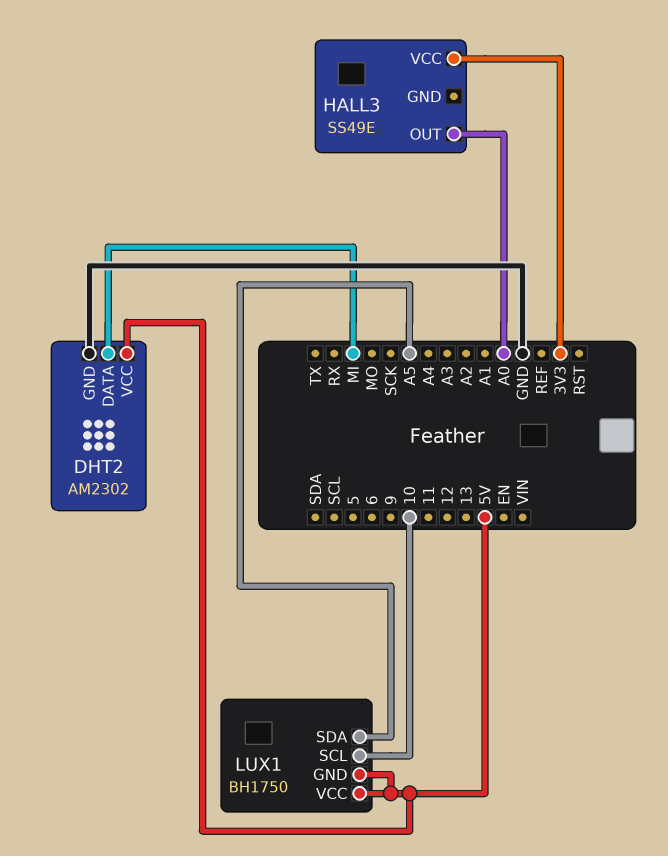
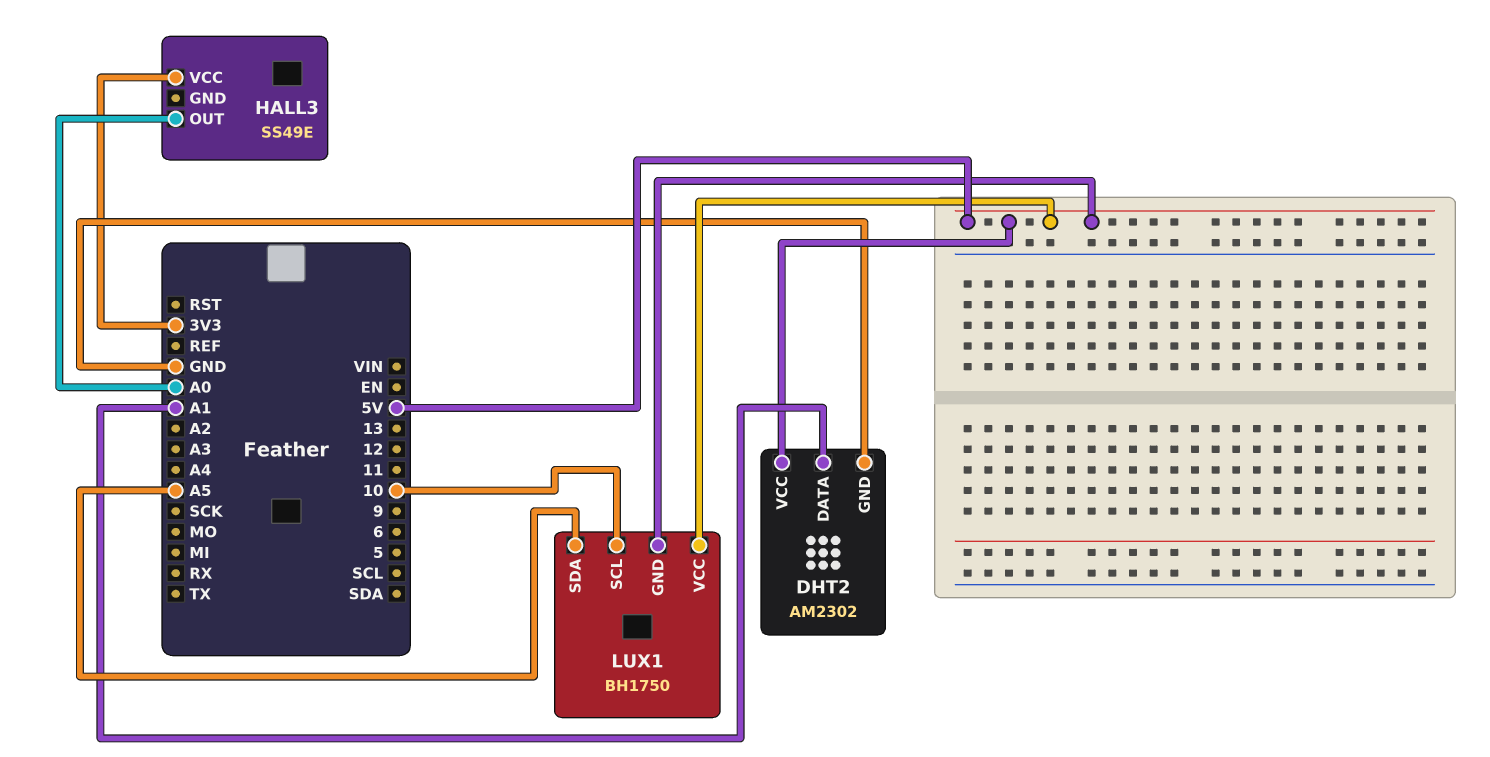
DHT2 pin DATA: MI -> A1

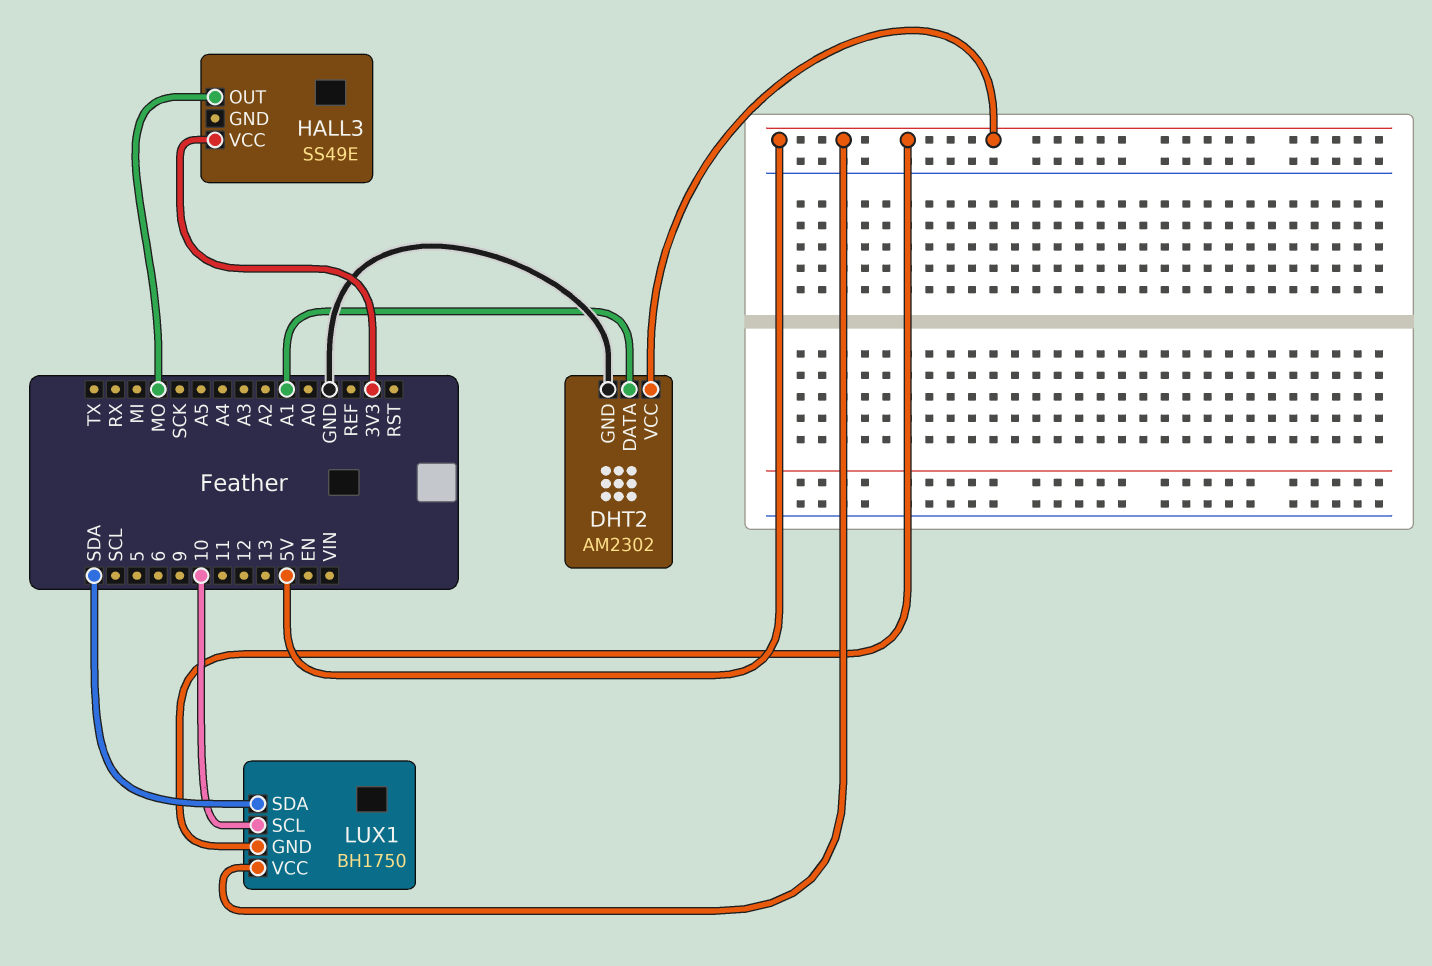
HALL3 pin OUT: A0 -> MO
LUX1 pin SDA: A5 -> SDA

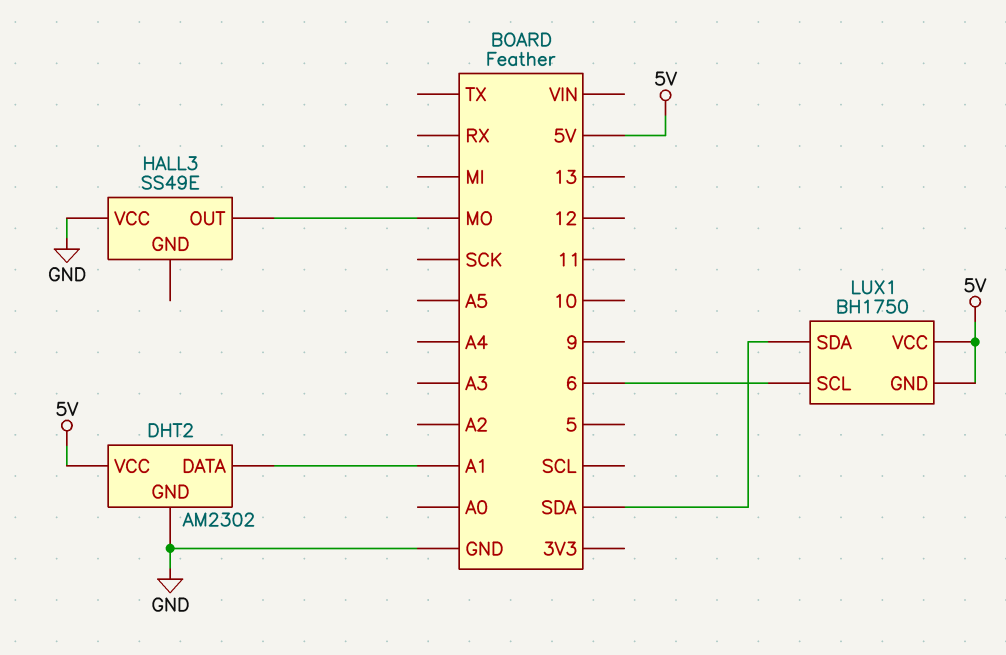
HALL3 pin VCC: 3V3 -> GND
LUX1 pin SCL: 10 -> 6

